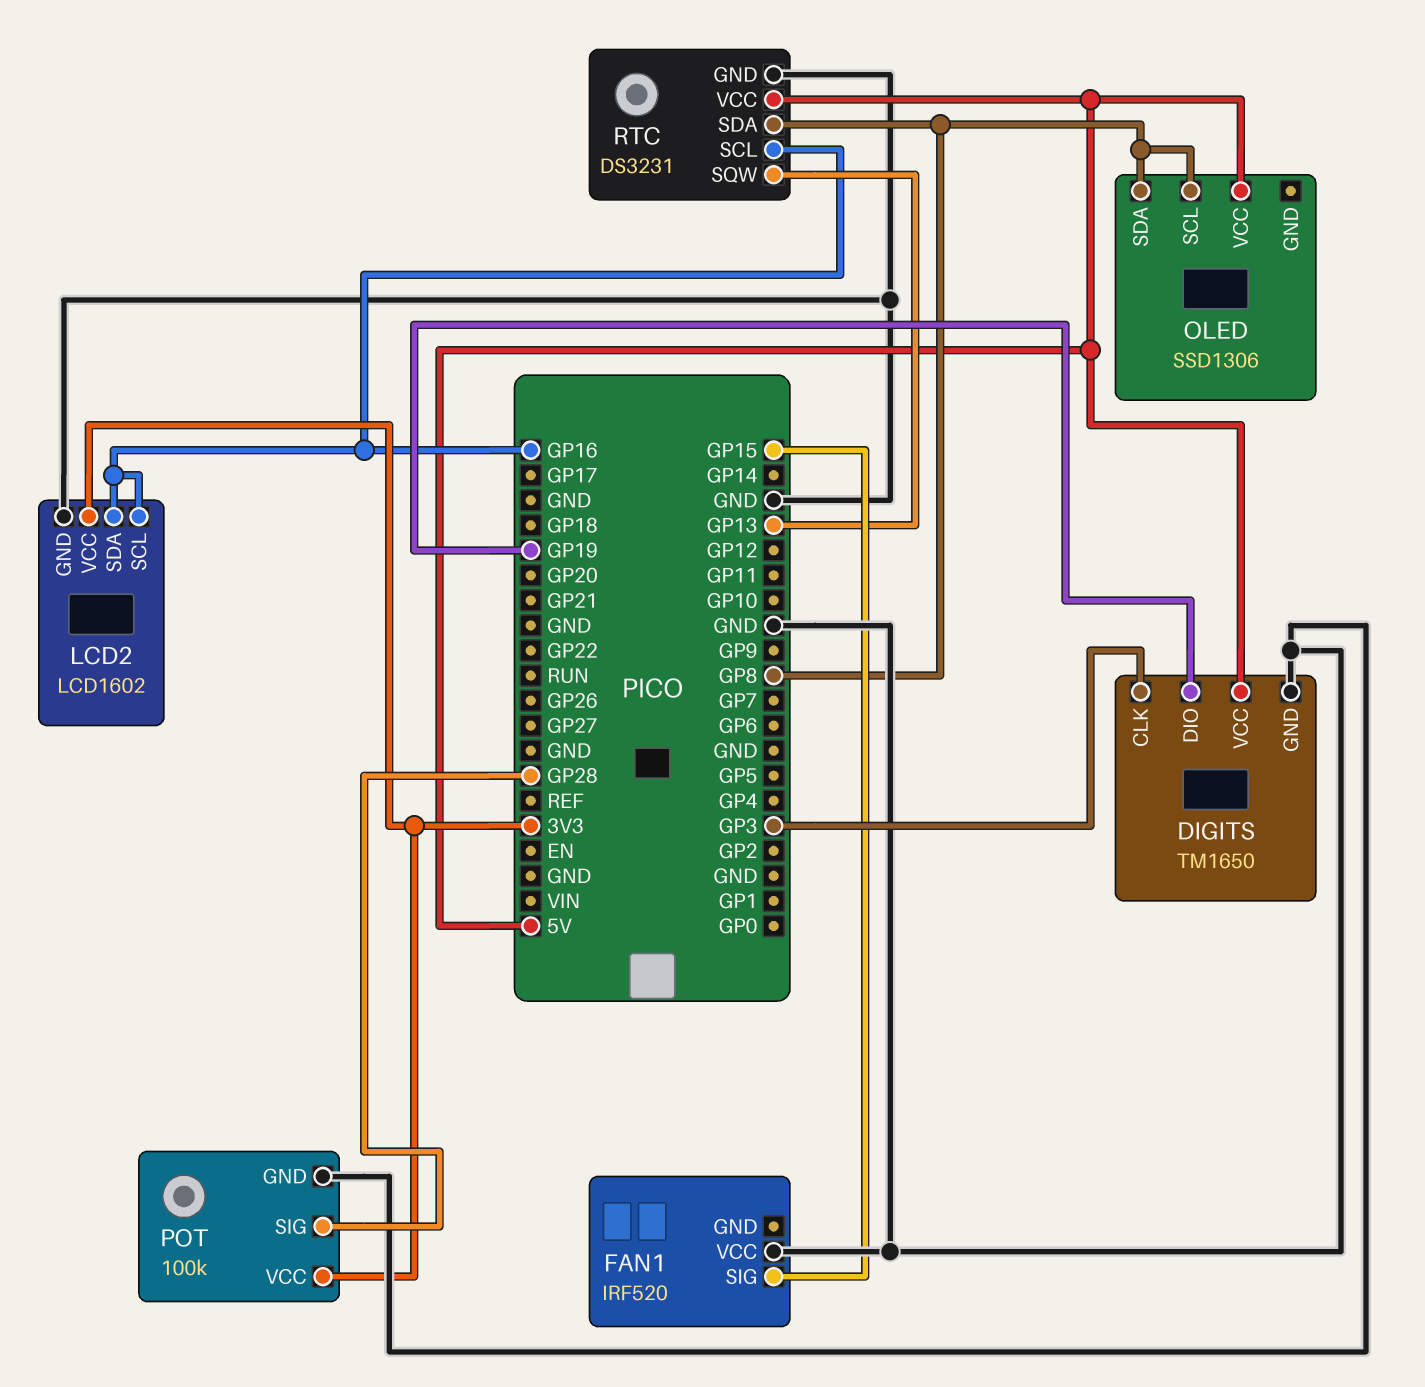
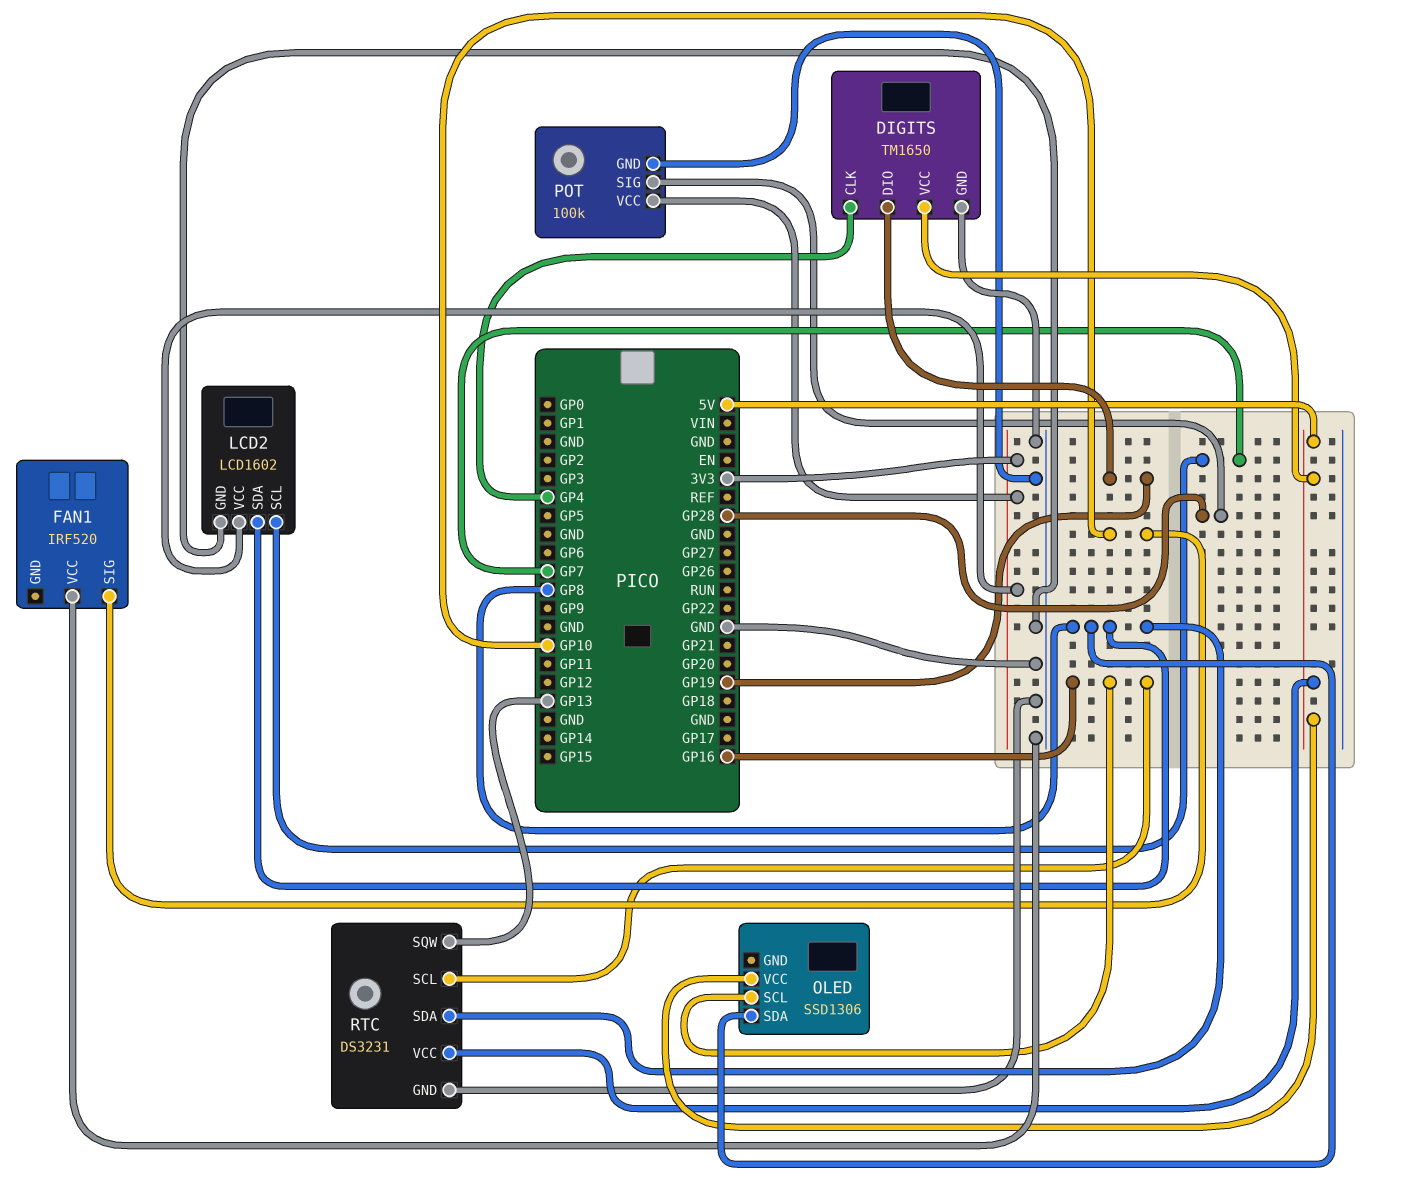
DIGITS pin CLK: GP3 -> GP4
FAN1 pin SIG: GP15 -> GP10
LCD2 pin SCL: GP16 -> GP7
LCD2 pin SDA: GP16 -> GP8
OLED pin SCL: GP8 -> GP16

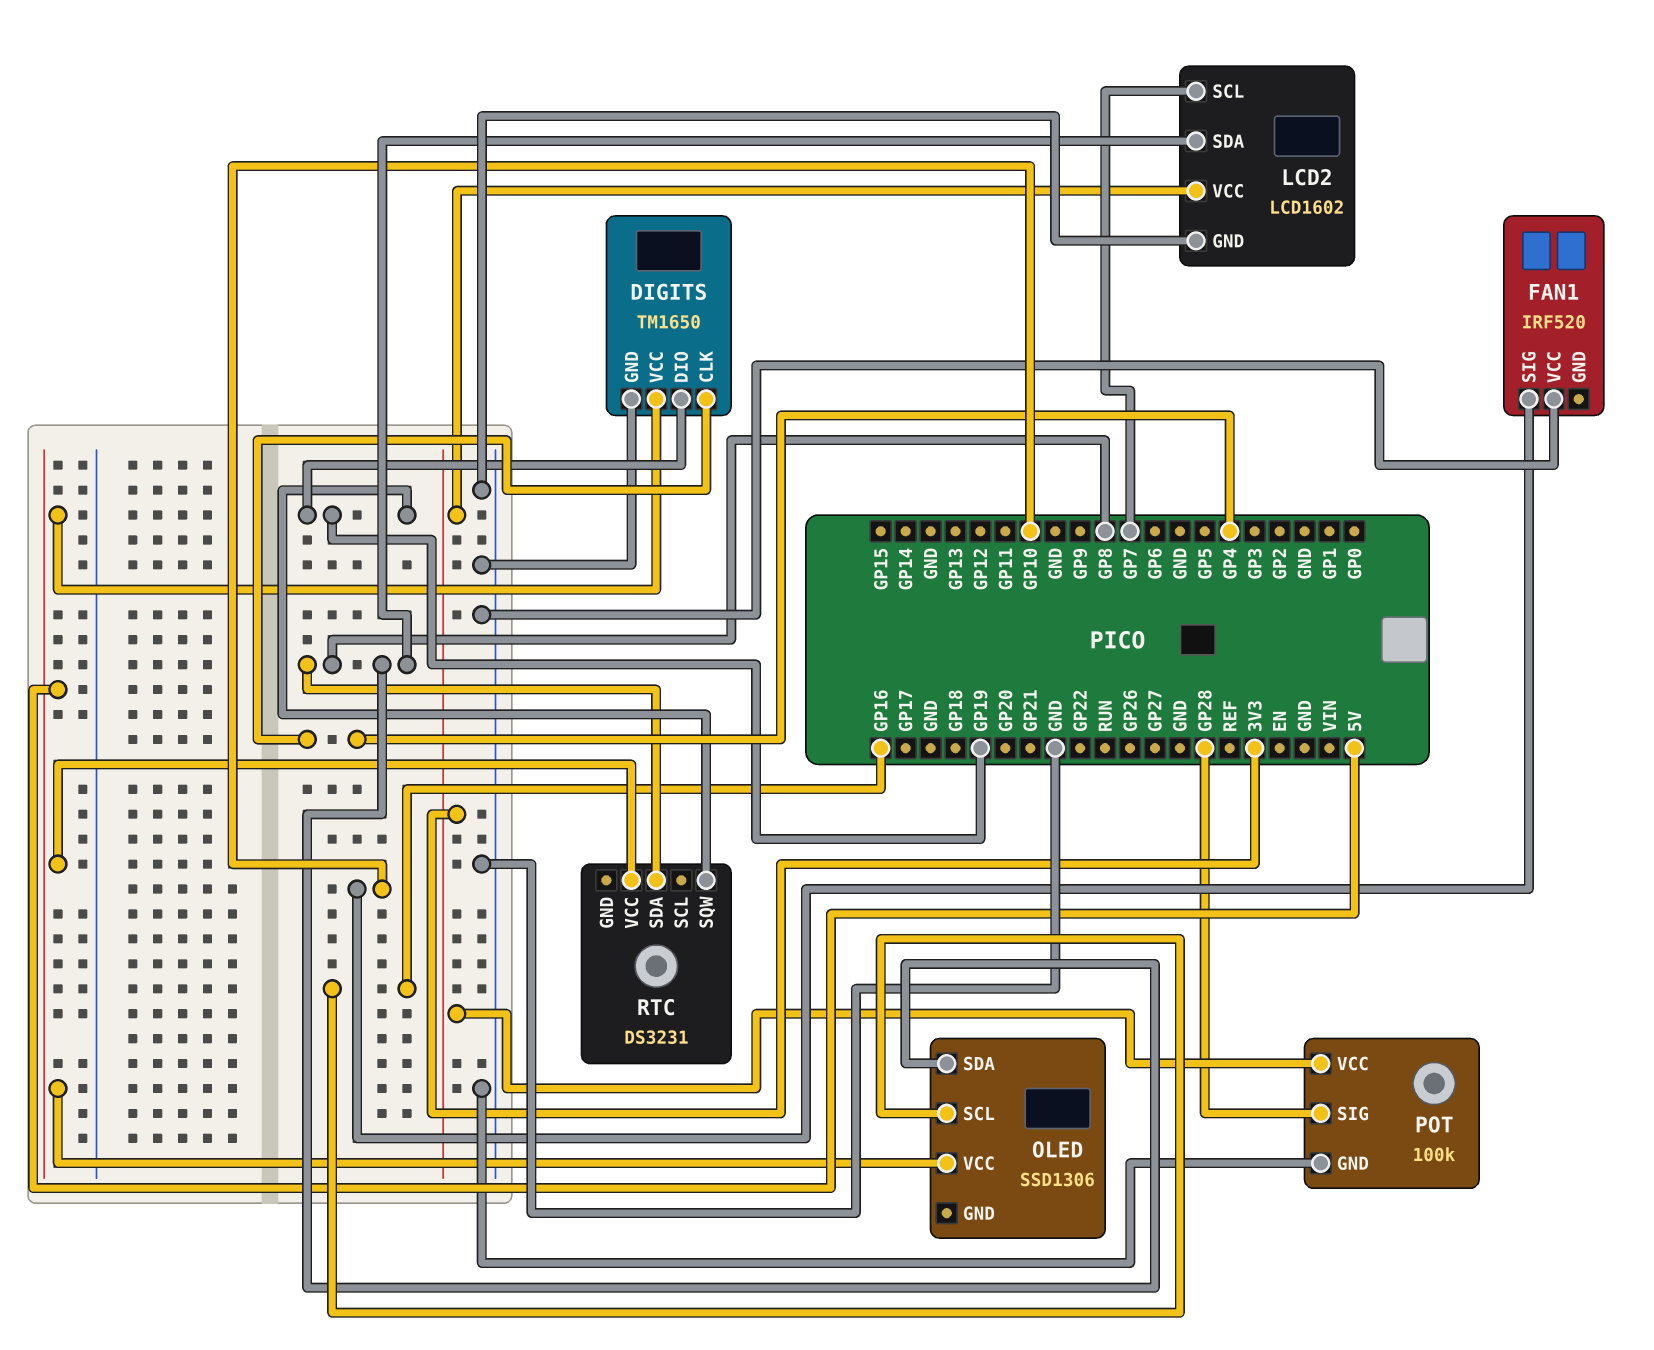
RTC pin GND: GND -> none
RTC pin SCL: GP16 -> none
RTC pin SQW: GP13 -> GP19

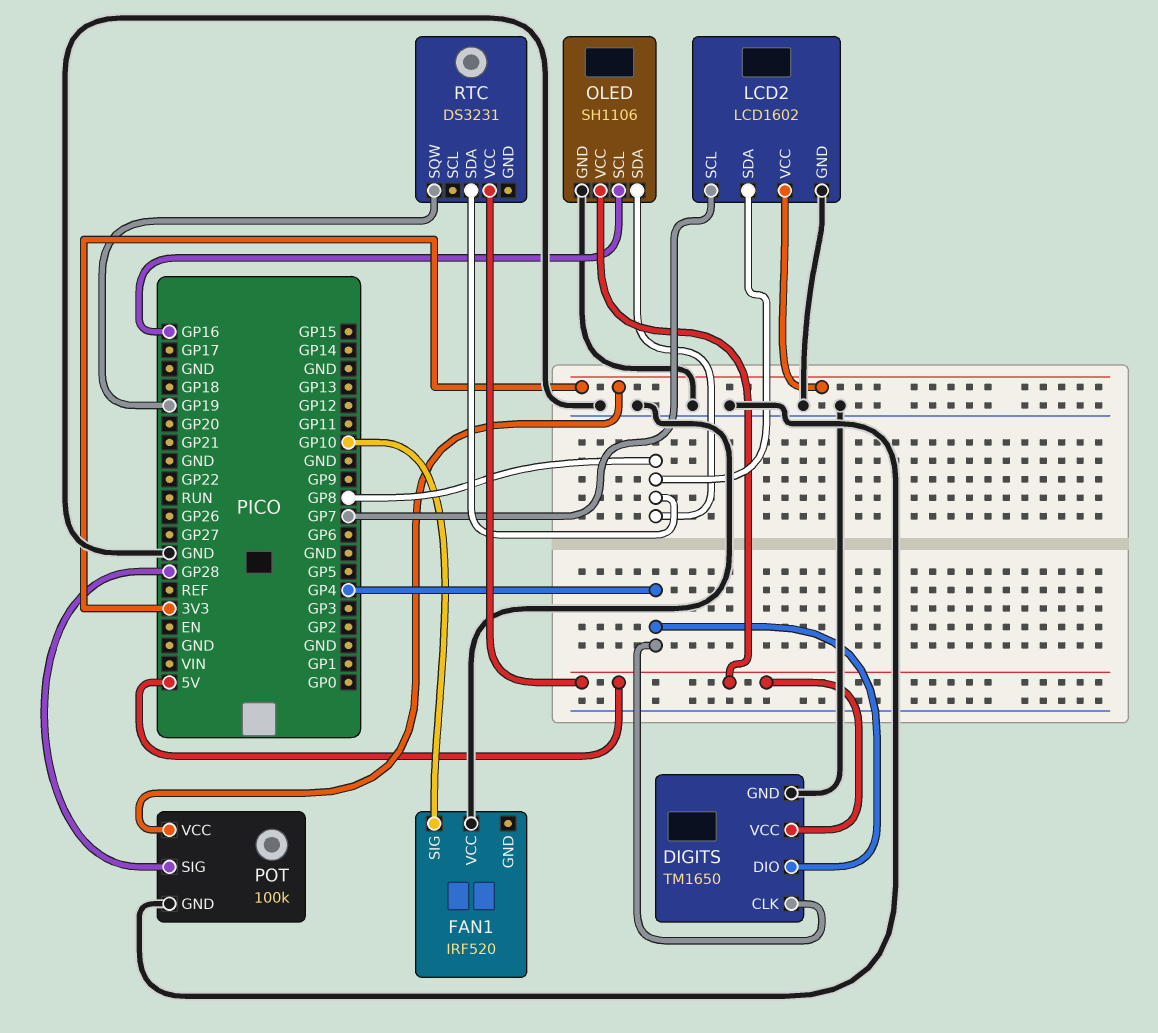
DIGITS pin DIO: GP19 -> GP4
OLED: SSD1306 -> SH1106
OLED pin GND: none -> GND

